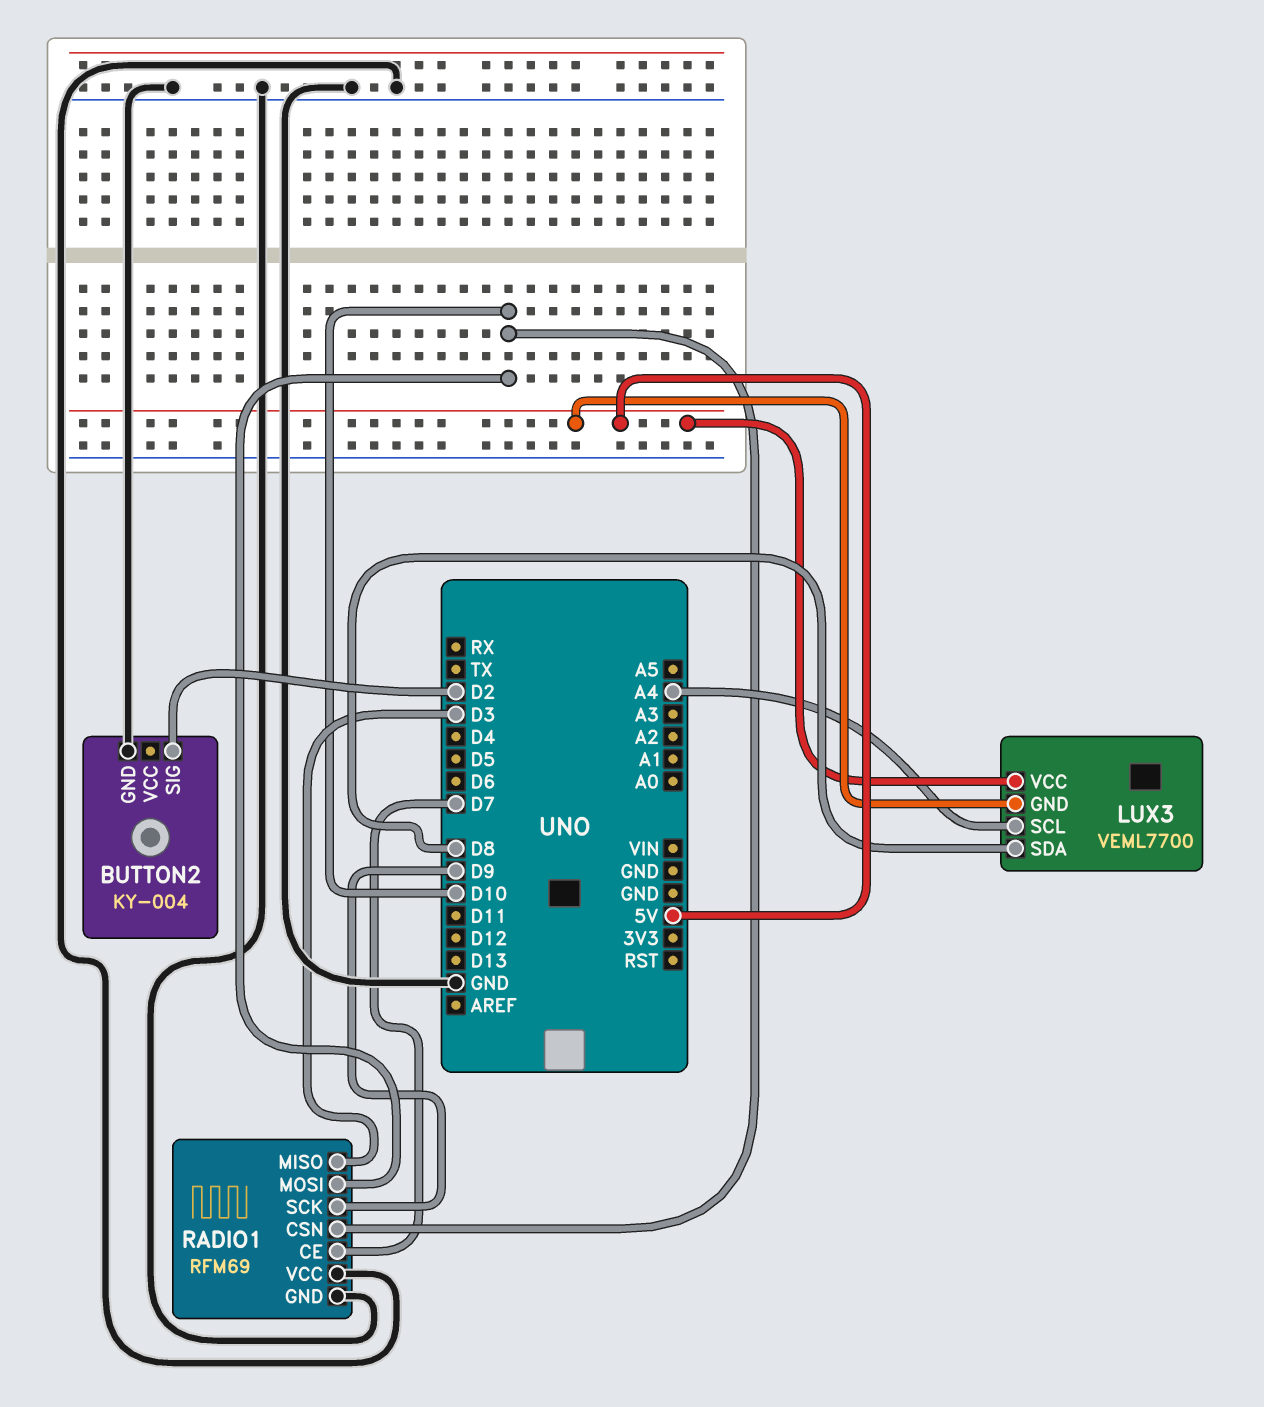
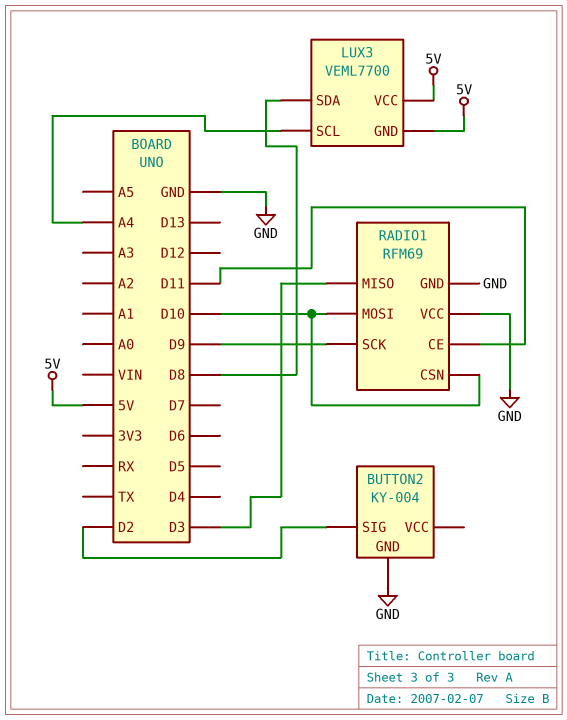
RADIO1 pin CE: D7 -> D11

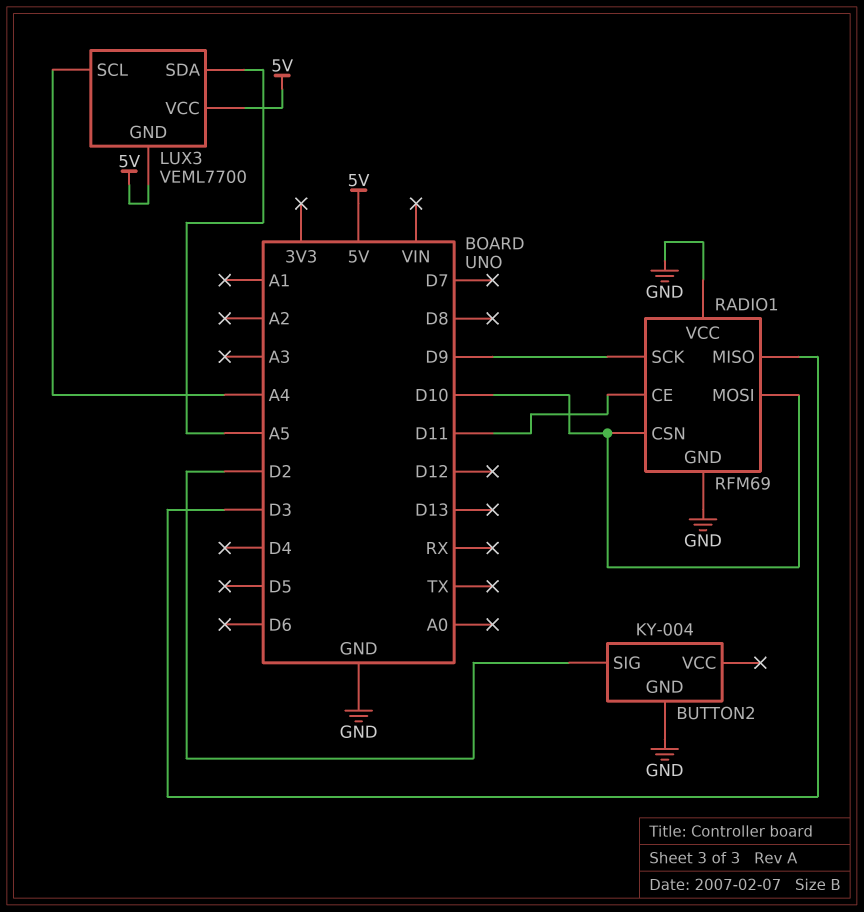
LUX3 pin SDA: D8 -> A5

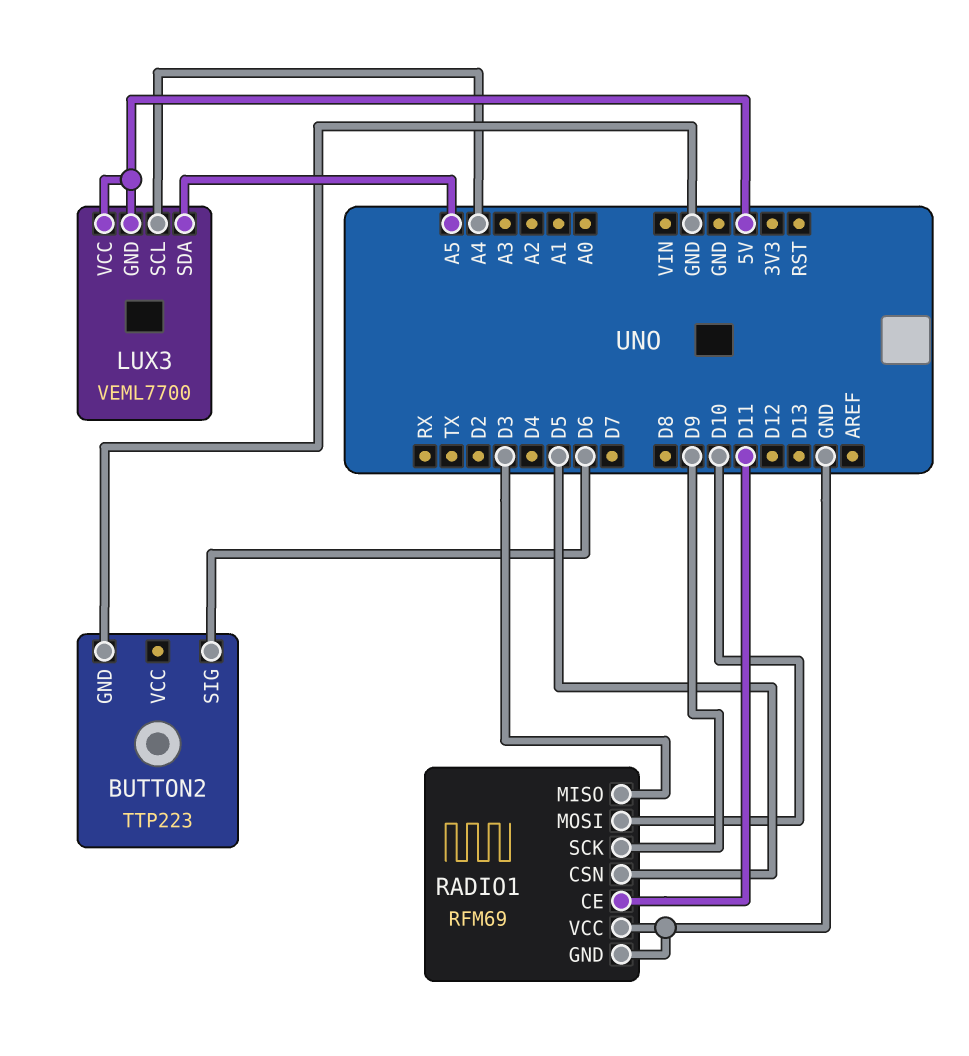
BUTTON2: KY-004 -> TTP223
BUTTON2 pin SIG: D2 -> D6
RADIO1 pin CSN: D10 -> D5

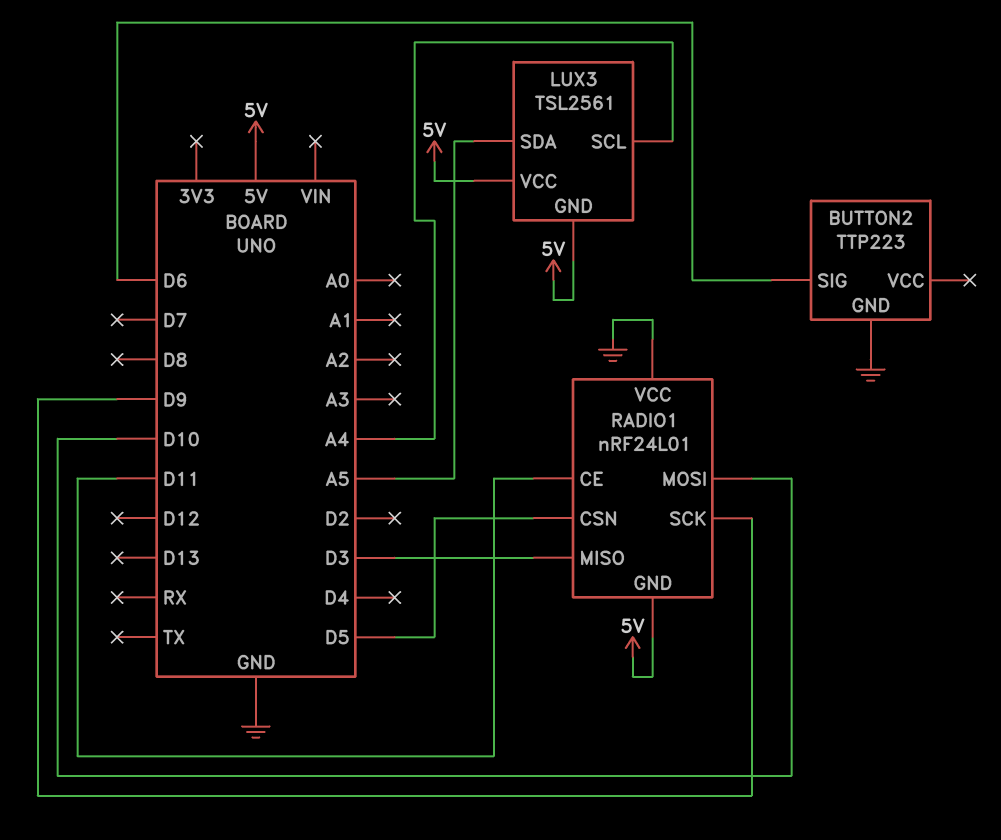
LUX3: VEML7700 -> TSL2561
RADIO1: RFM69 -> nRF24L01
RADIO1 pin GND: GND -> 5V

